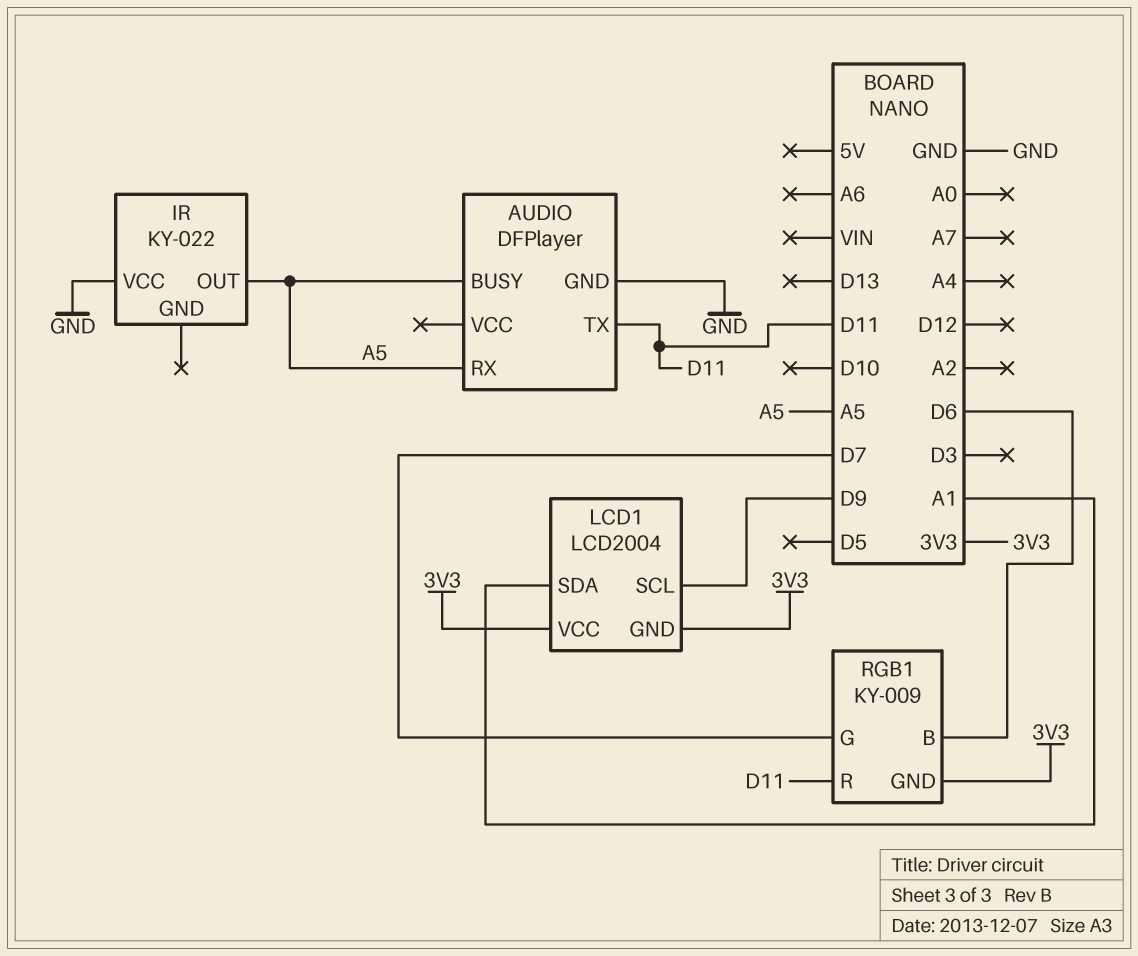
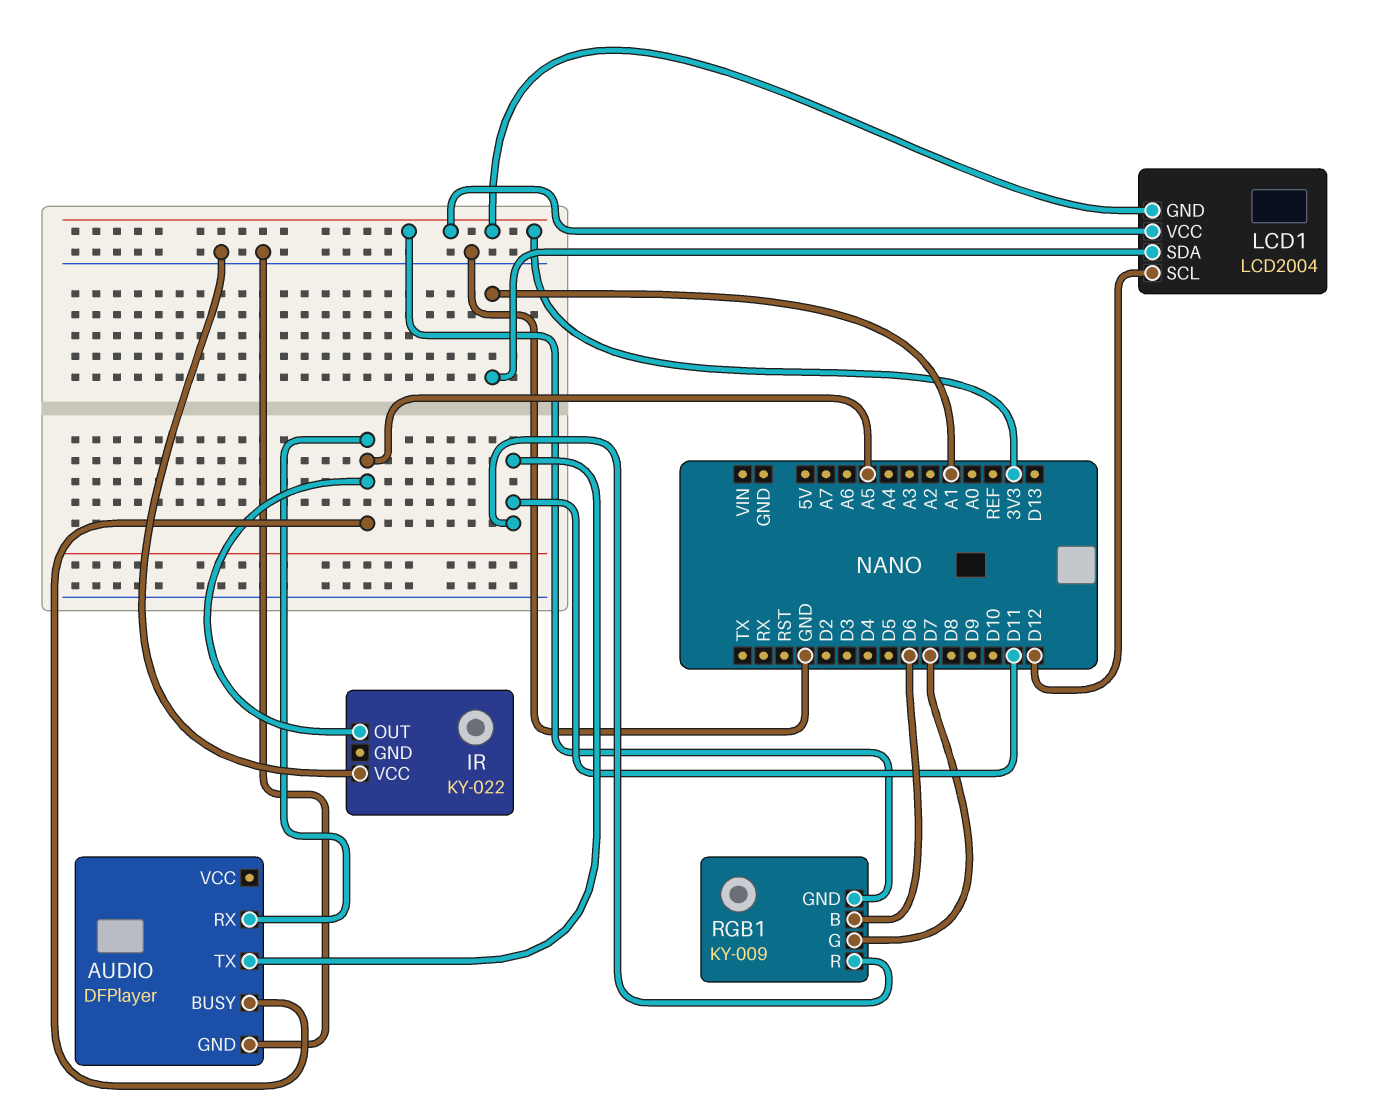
LCD1 pin SCL: D9 -> D12

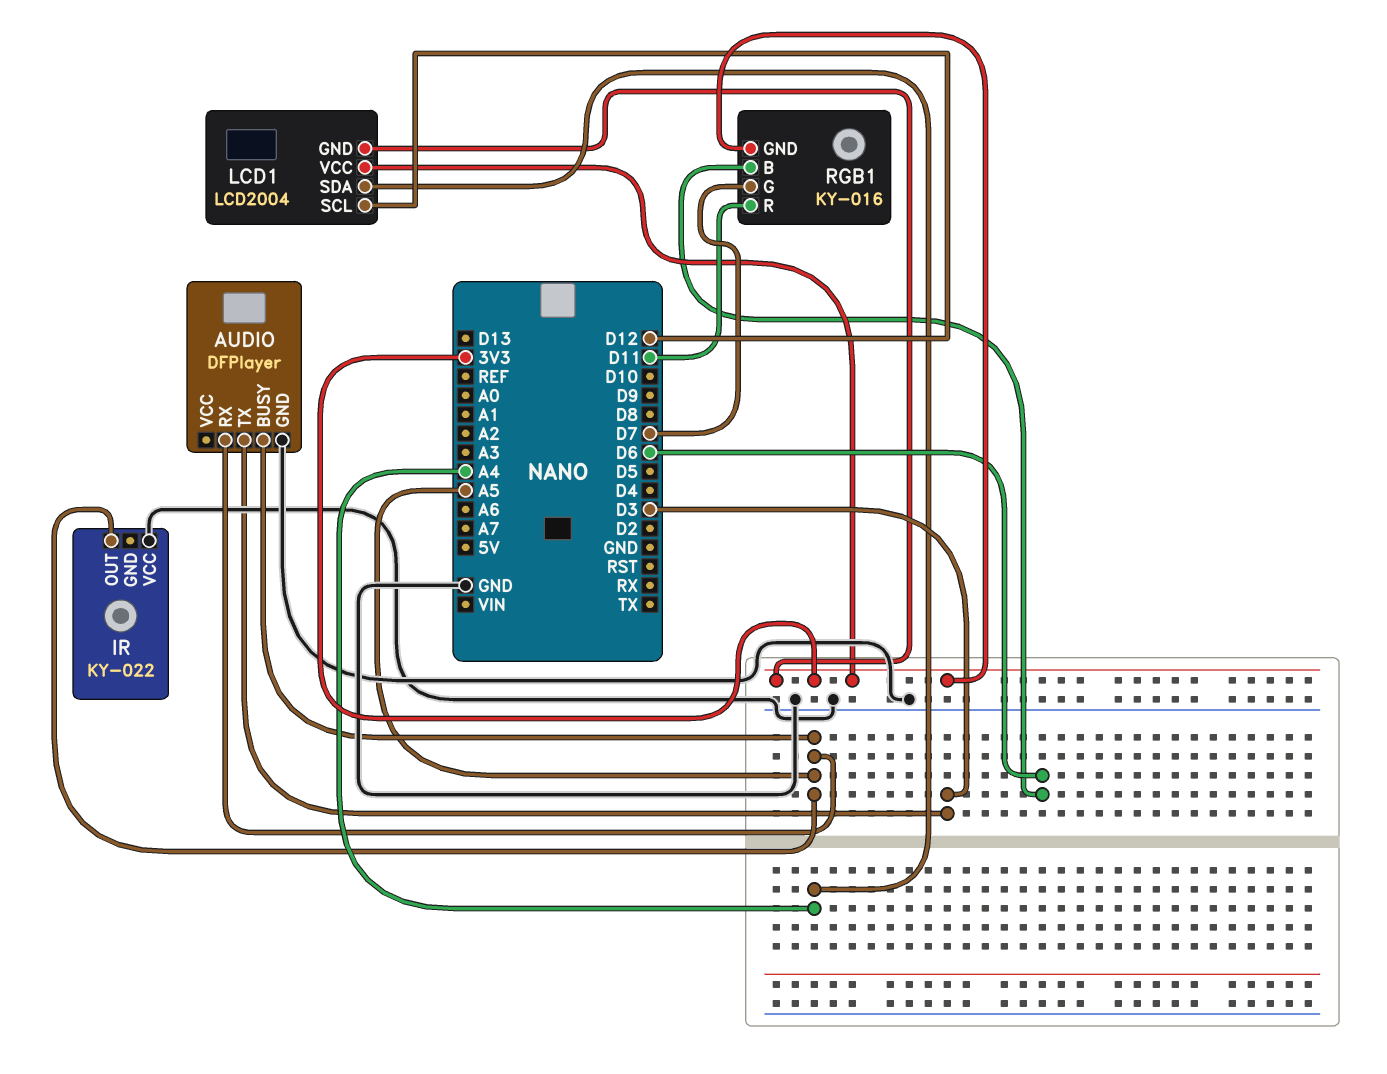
AUDIO pin TX: D11 -> D3
LCD1 pin SDA: A1 -> A4
RGB1: KY-009 -> KY-016

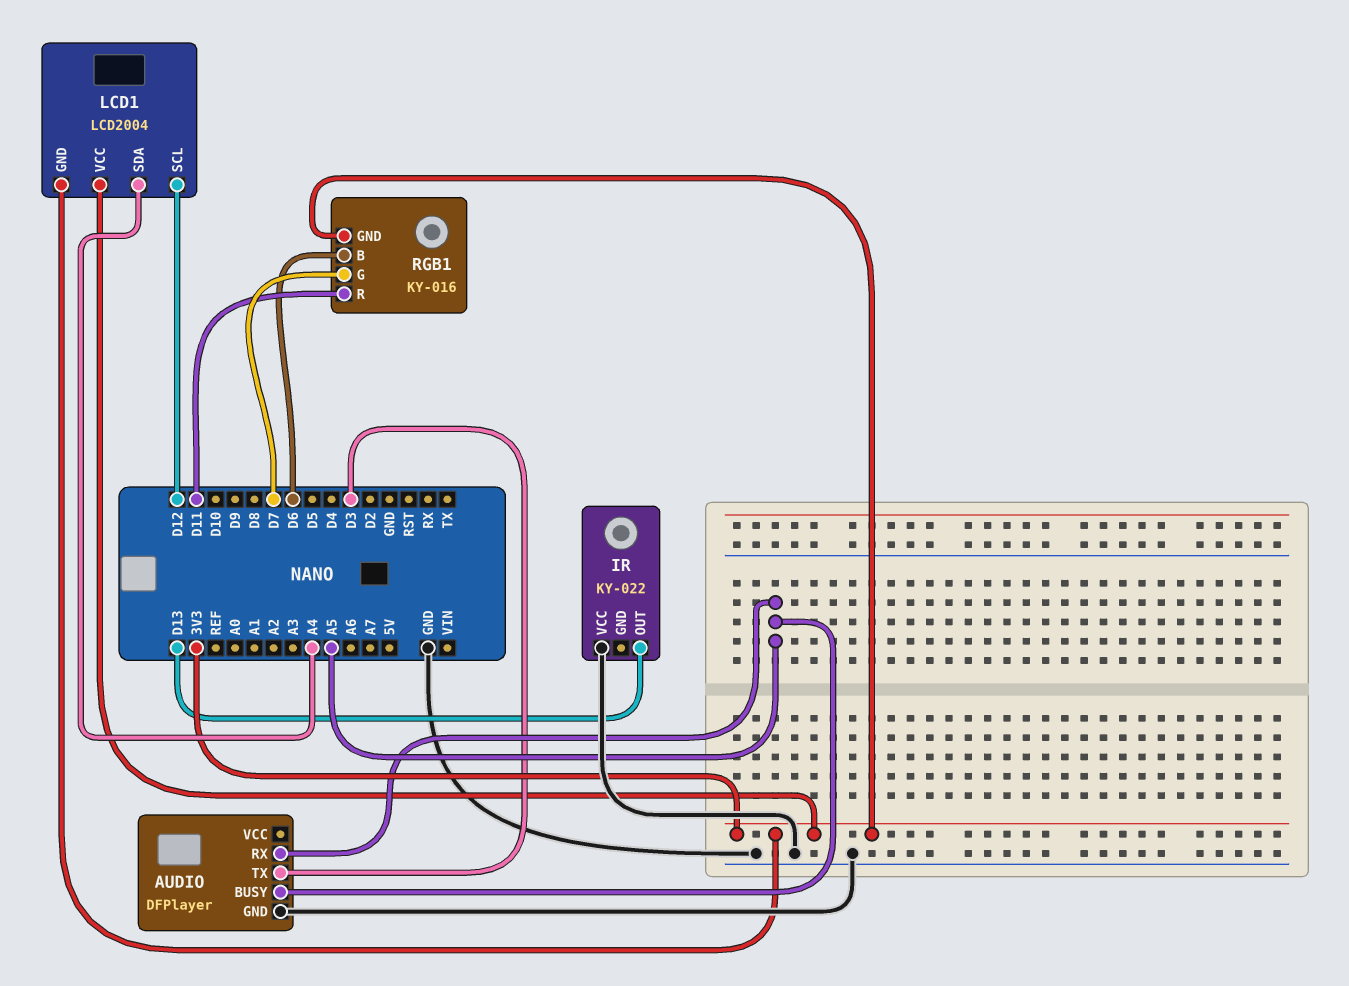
IR pin OUT: A5 -> D13

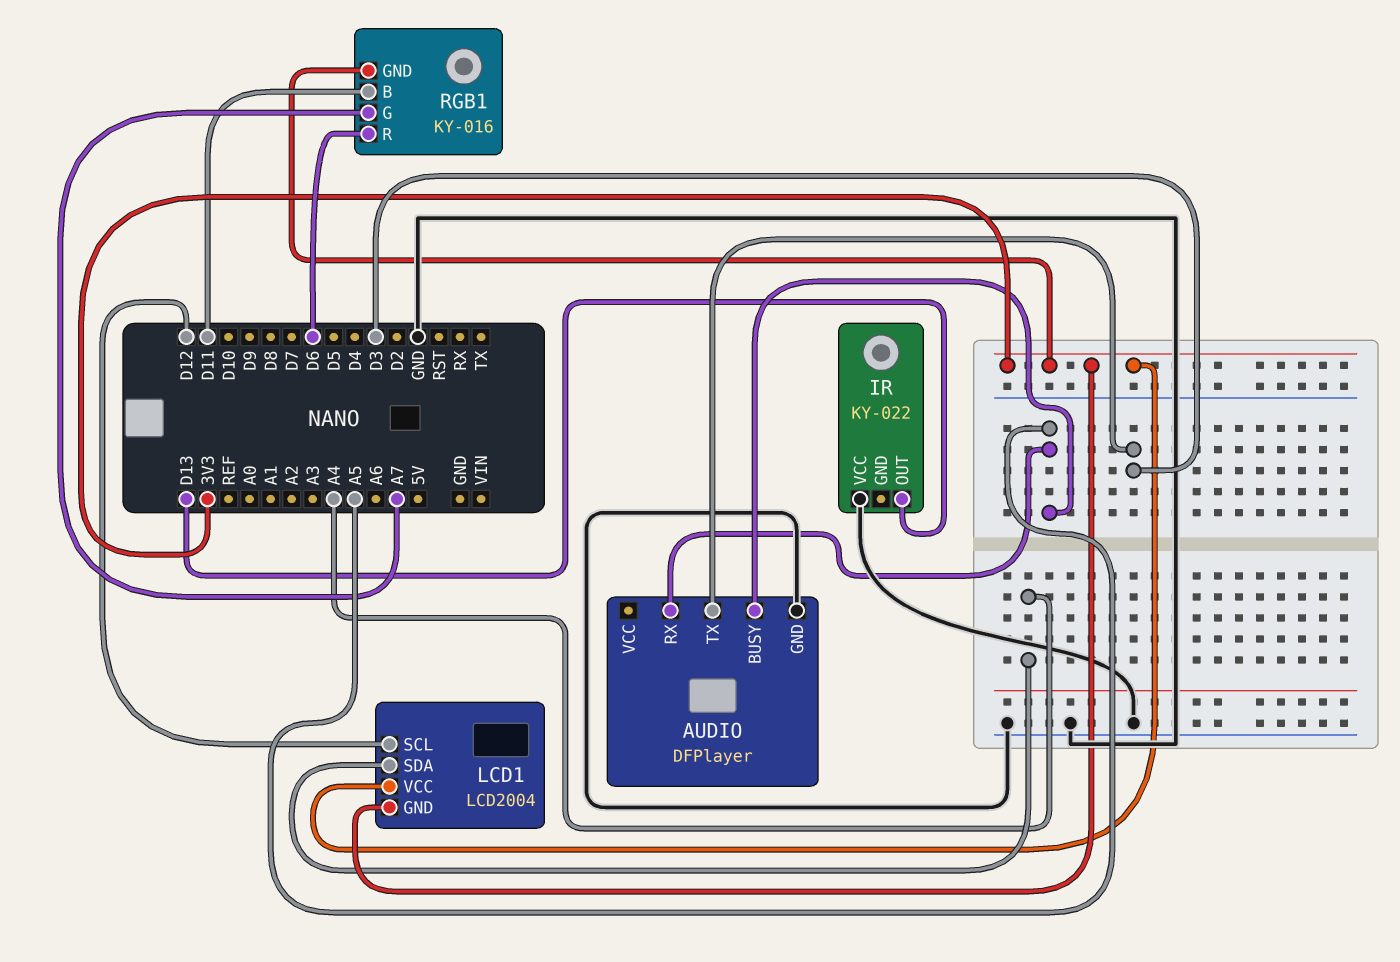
RGB1 pin B: D6 -> D11
RGB1 pin G: D7 -> A7
RGB1 pin R: D11 -> D6

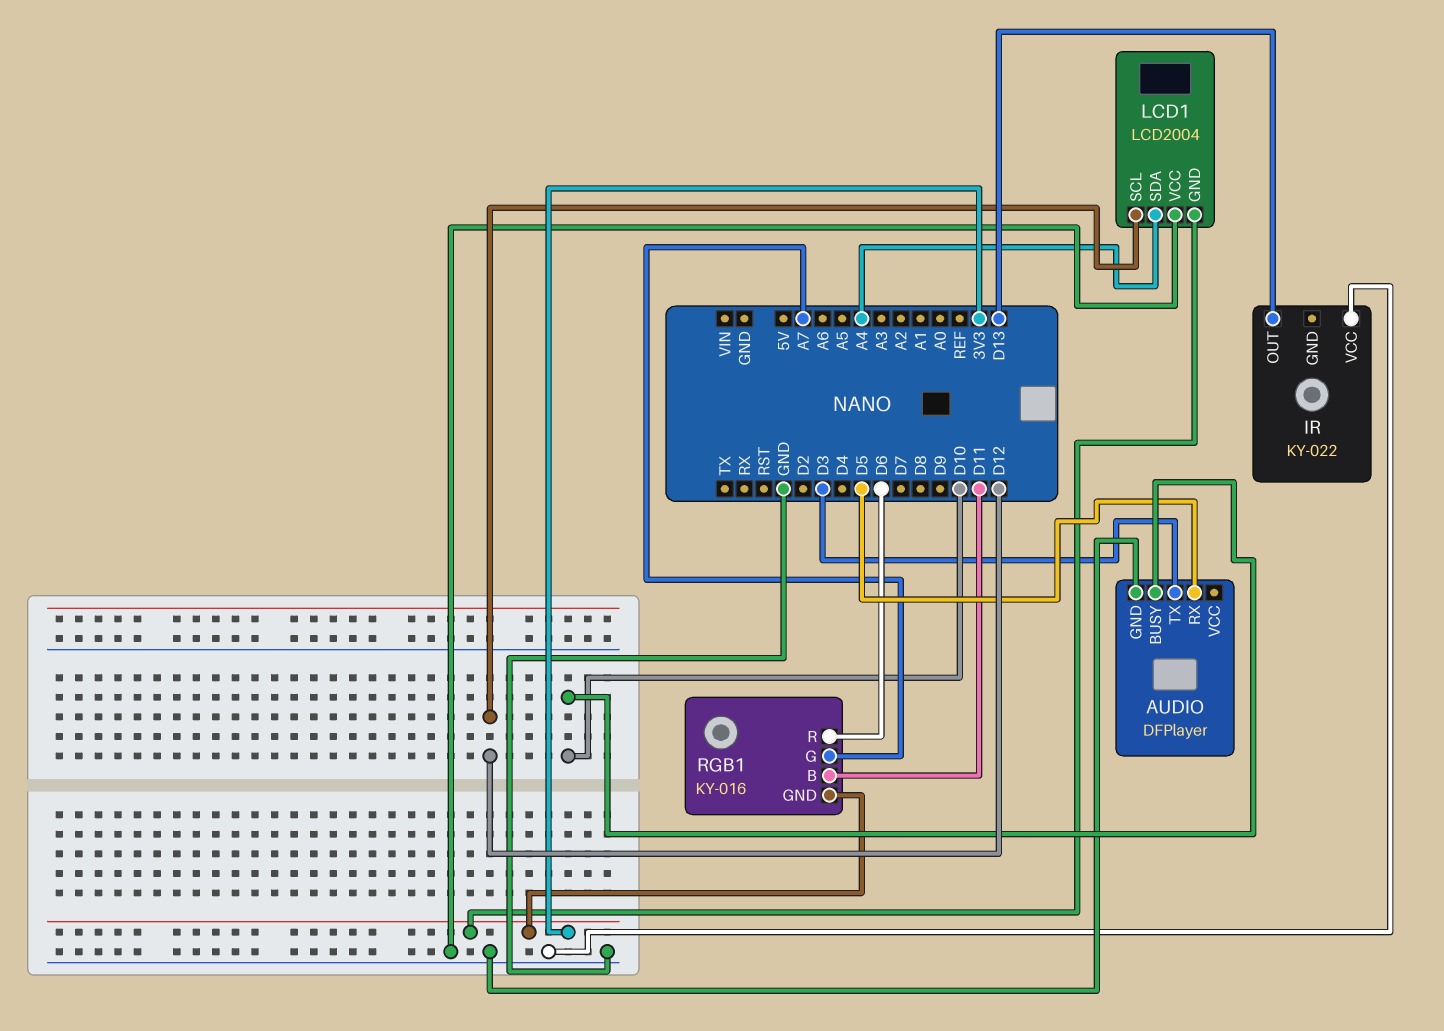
AUDIO pin BUSY: A5 -> D10
AUDIO pin RX: A5 -> D5
LCD1 pin VCC: 3V3 -> GND

